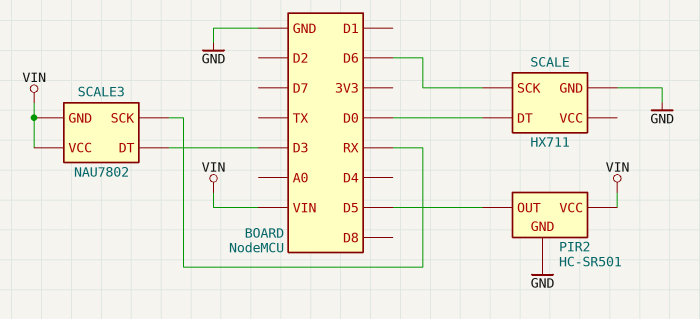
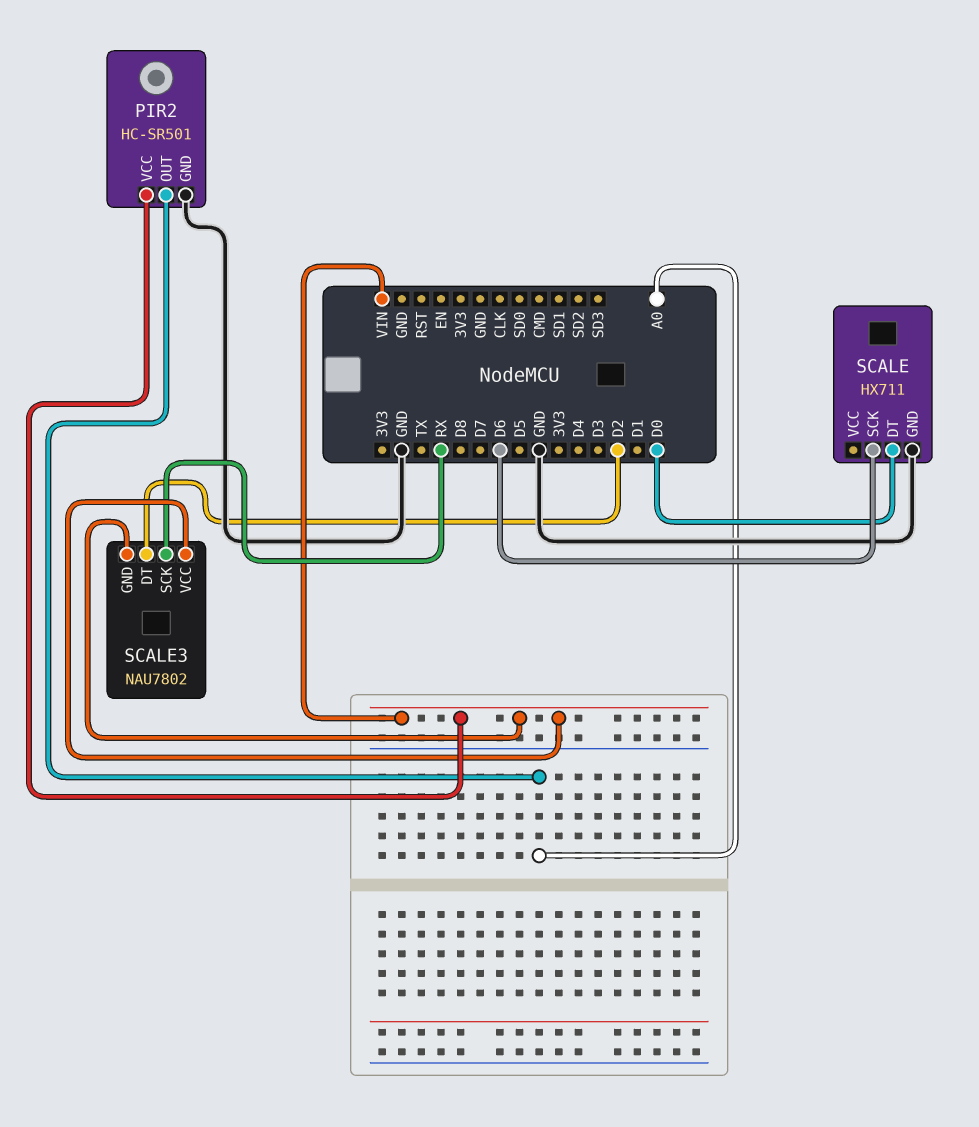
PIR2 pin OUT: D5 -> A0
SCALE3 pin DT: D3 -> D2

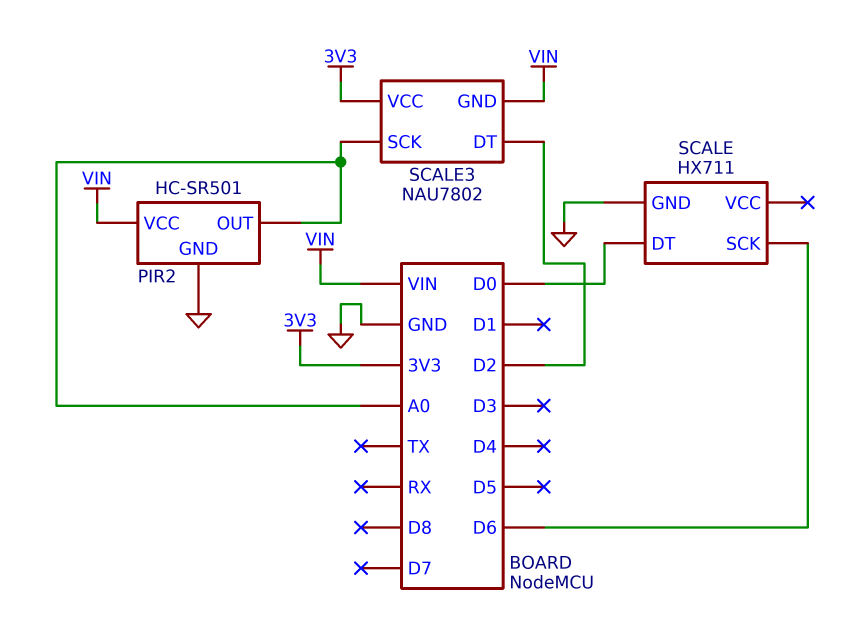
SCALE3 pin SCK: RX -> A0
SCALE3 pin VCC: VIN -> 3V3

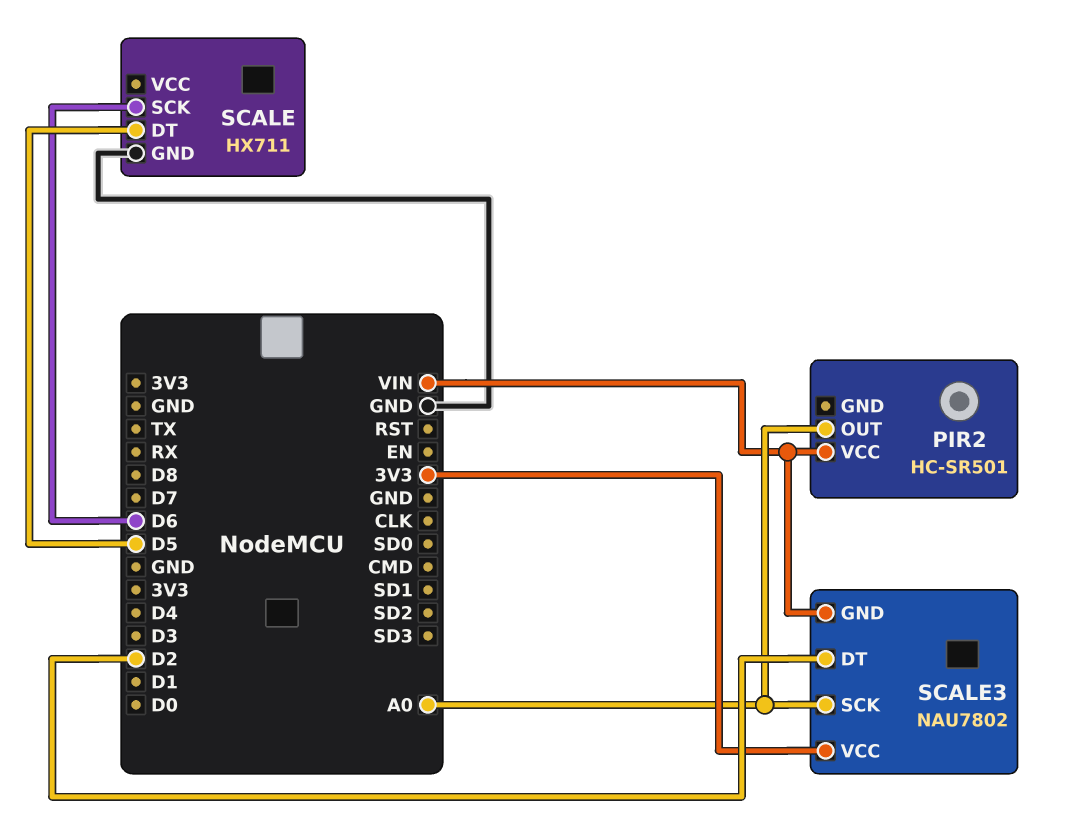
PIR2 pin GND: GND -> none
SCALE pin DT: D0 -> D5

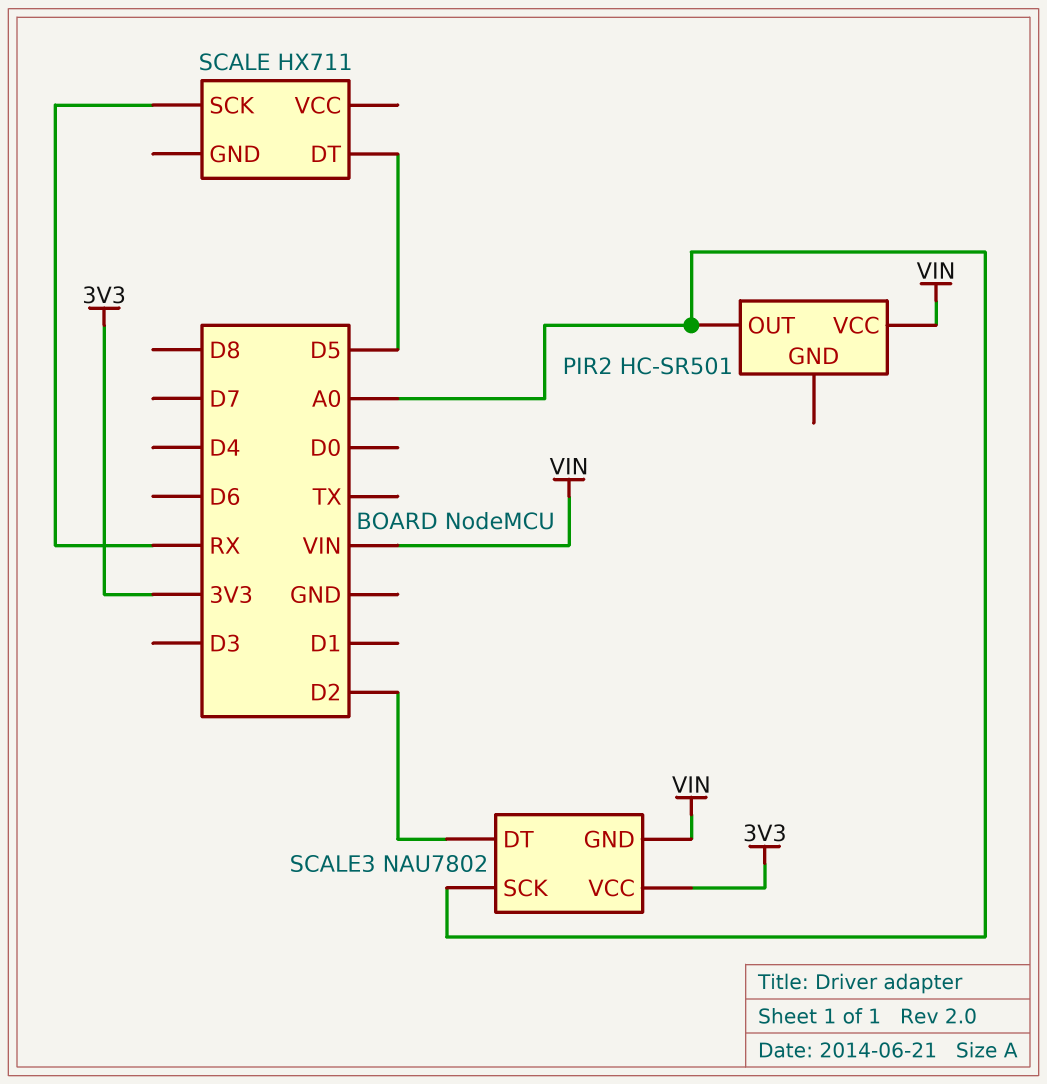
SCALE pin GND: GND -> none
SCALE pin SCK: D6 -> RX

